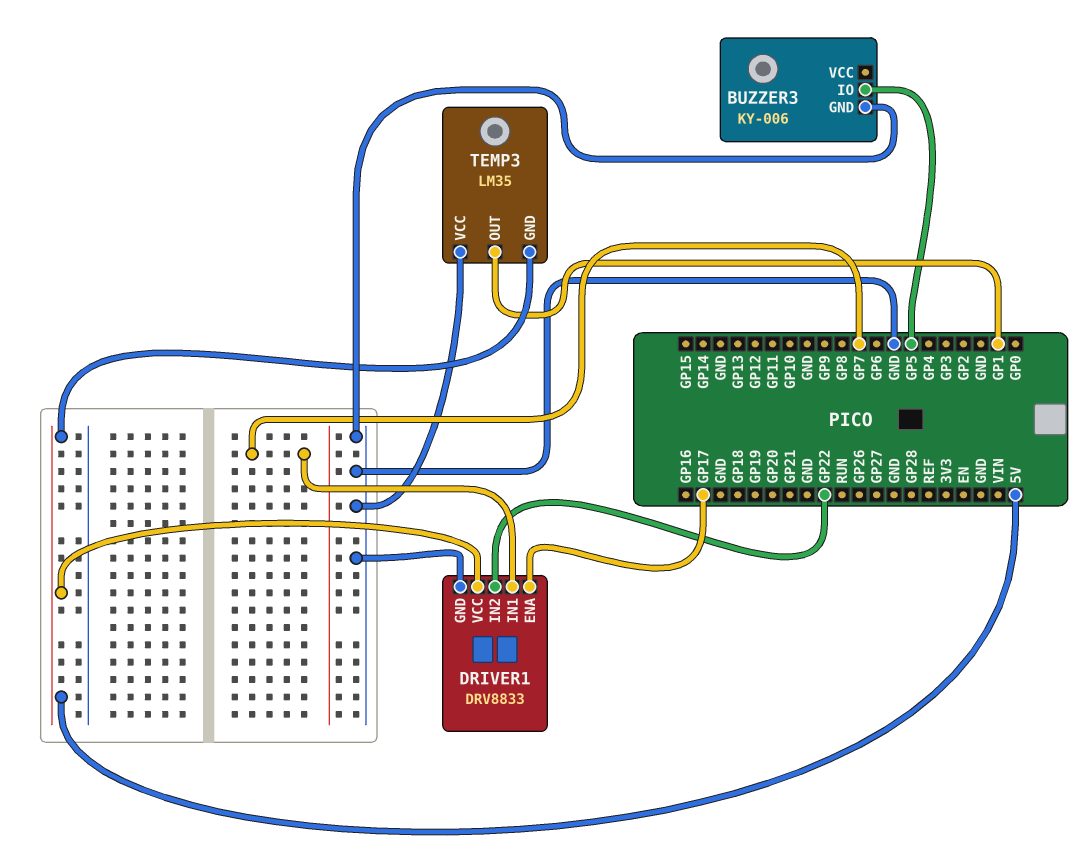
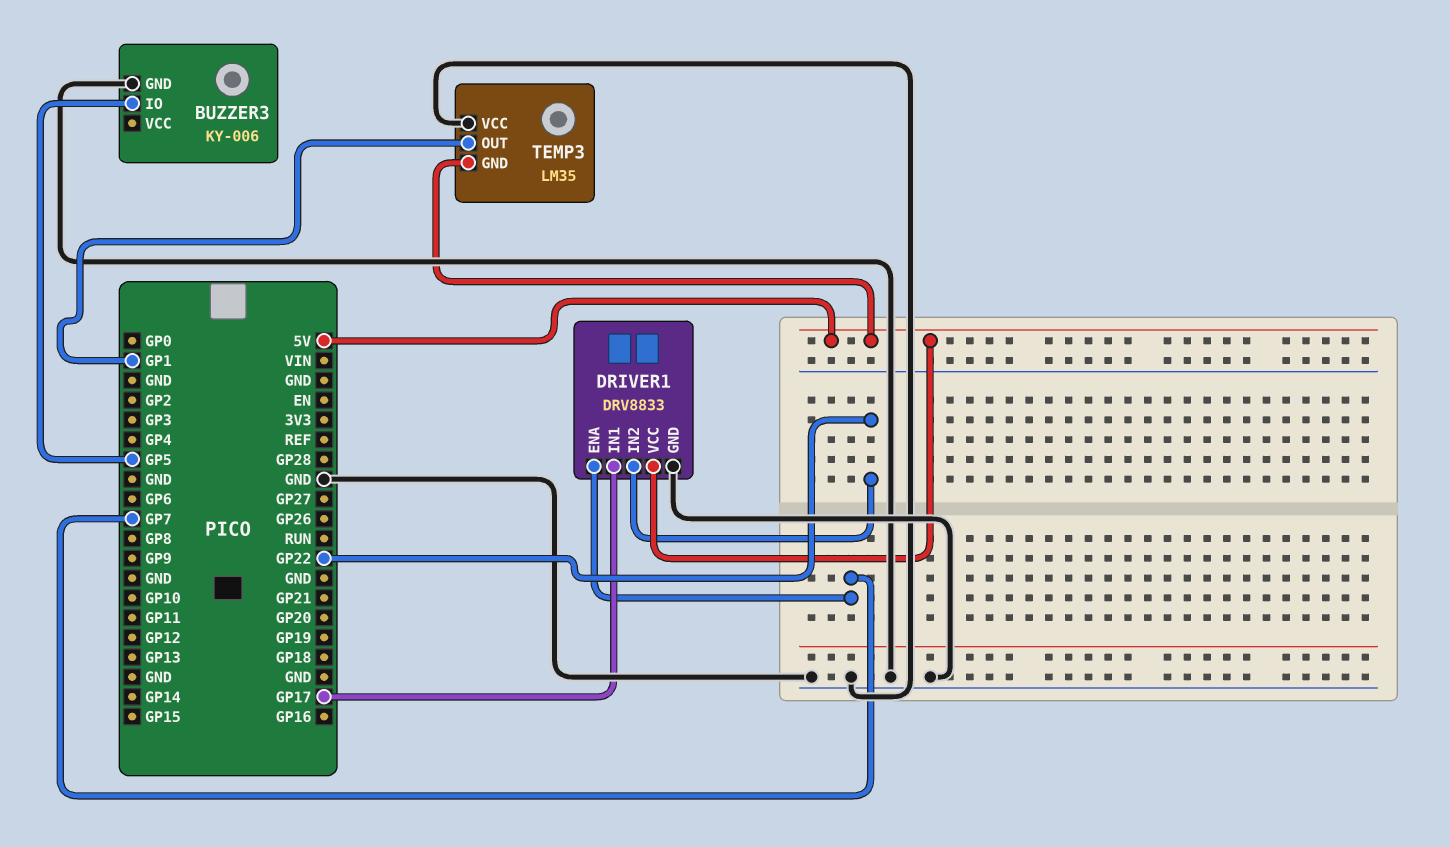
DRIVER1 pin ENA: GP17 -> GP7
DRIVER1 pin IN1: GP7 -> GP17

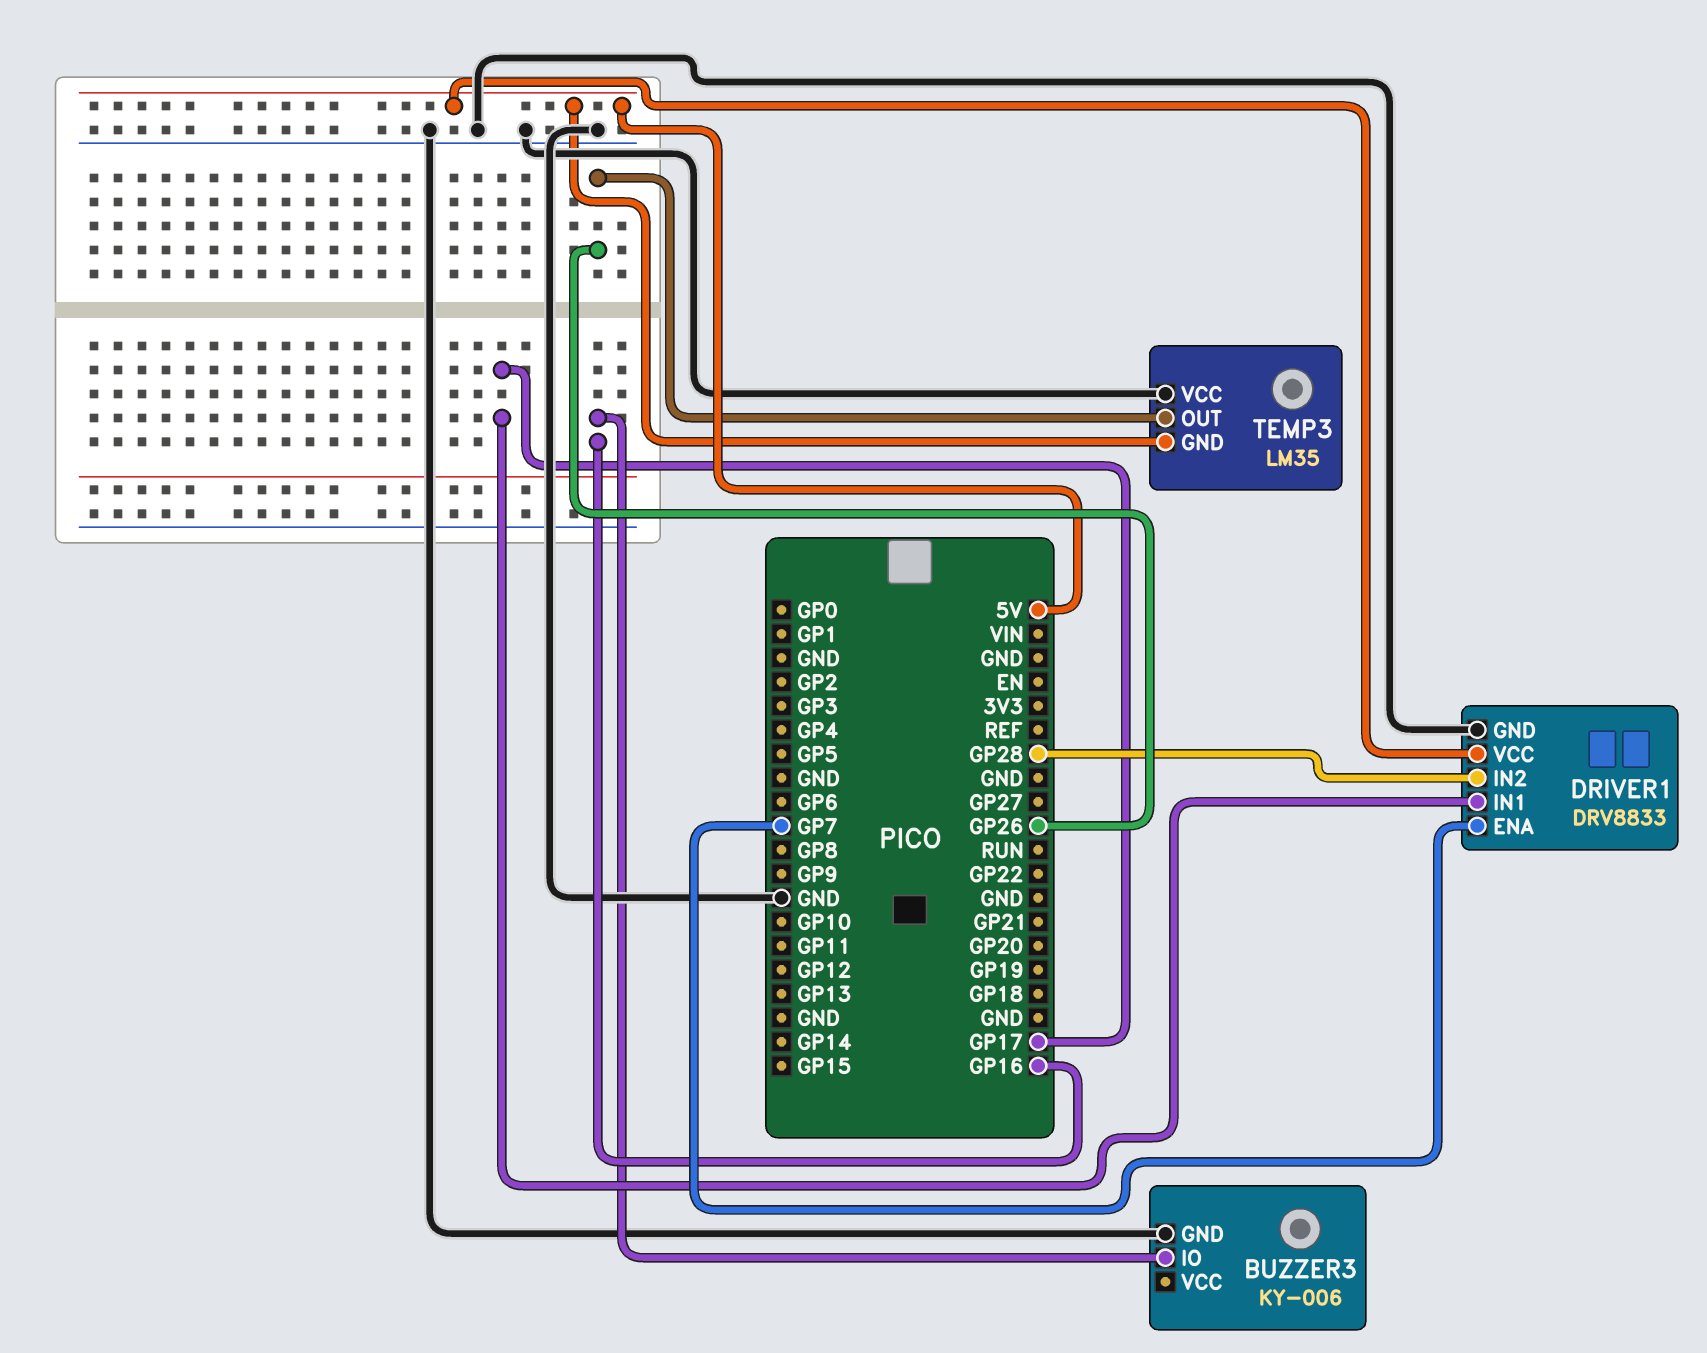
BUZZER3 pin IO: GP5 -> GP16
DRIVER1 pin IN2: GP22 -> GP28
TEMP3 pin OUT: GP1 -> GP26

